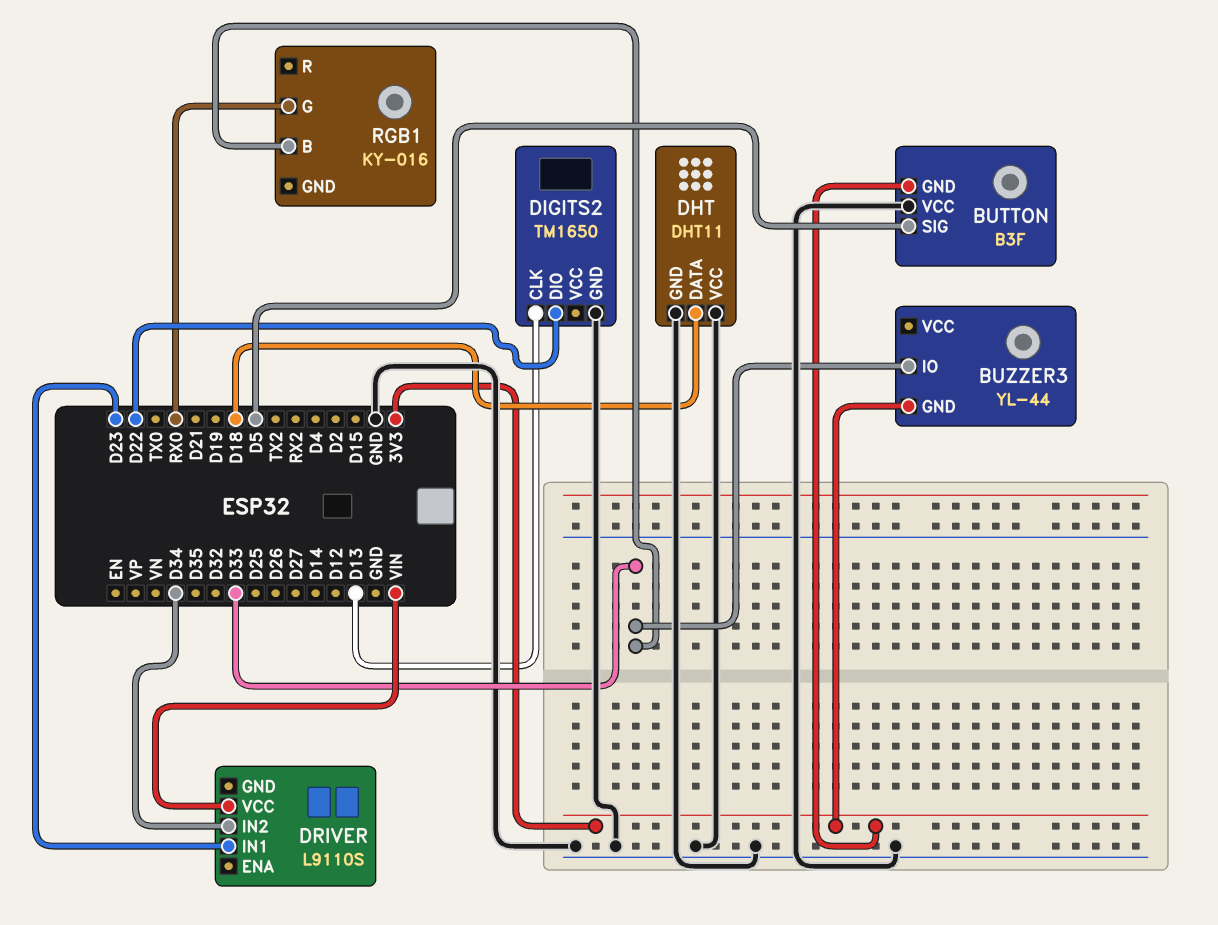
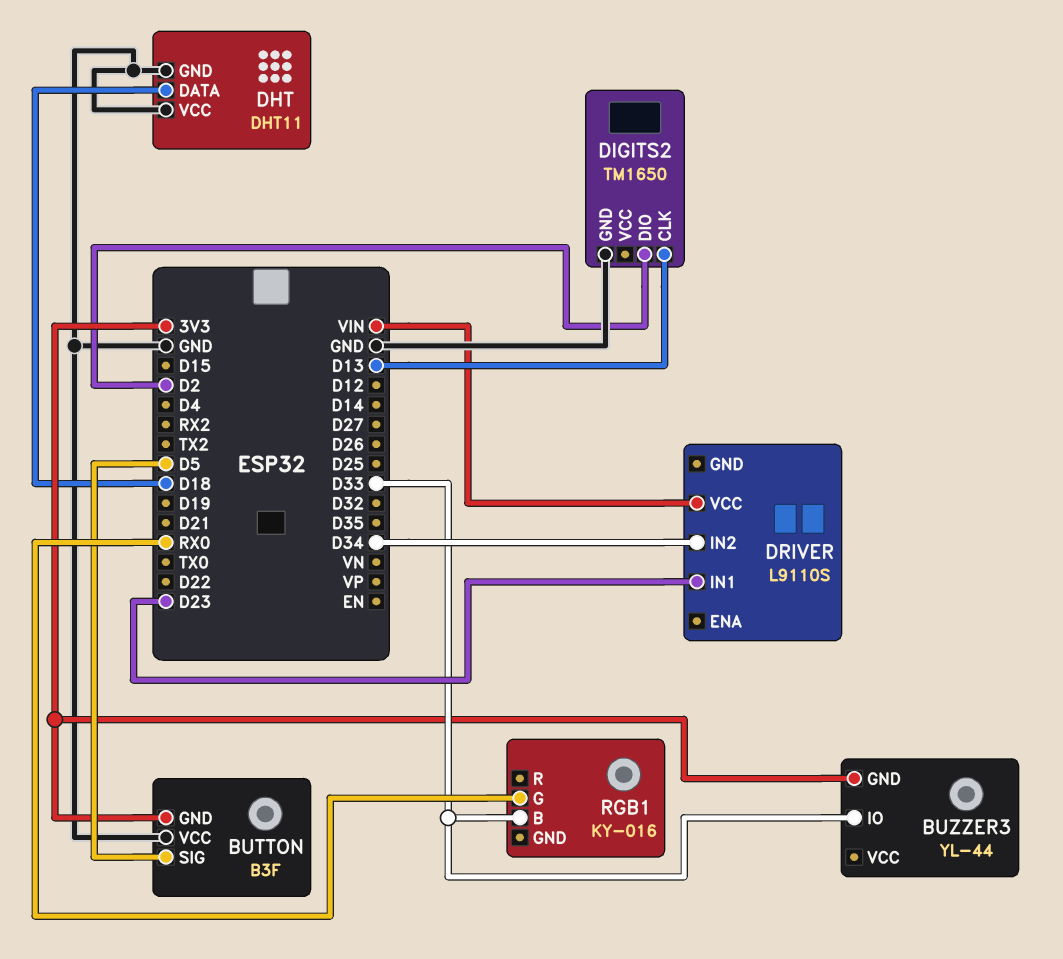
DIGITS2 pin DIO: D22 -> D2

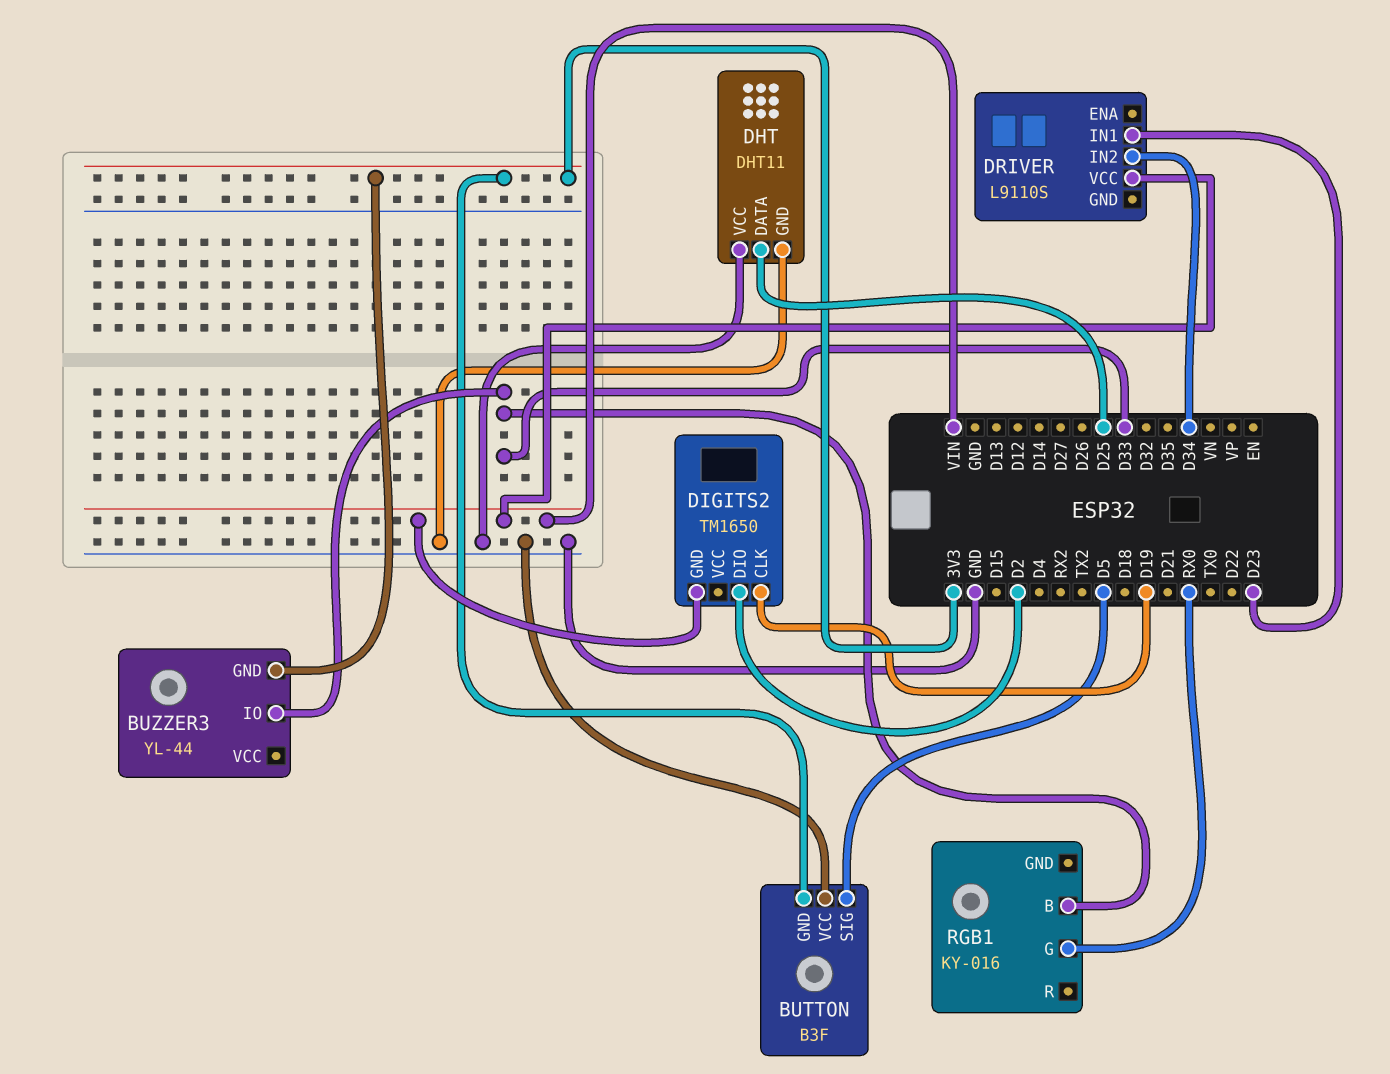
DHT pin DATA: D18 -> D25
DIGITS2 pin CLK: D13 -> D19
DIGITS2 pin GND: GND -> VIN

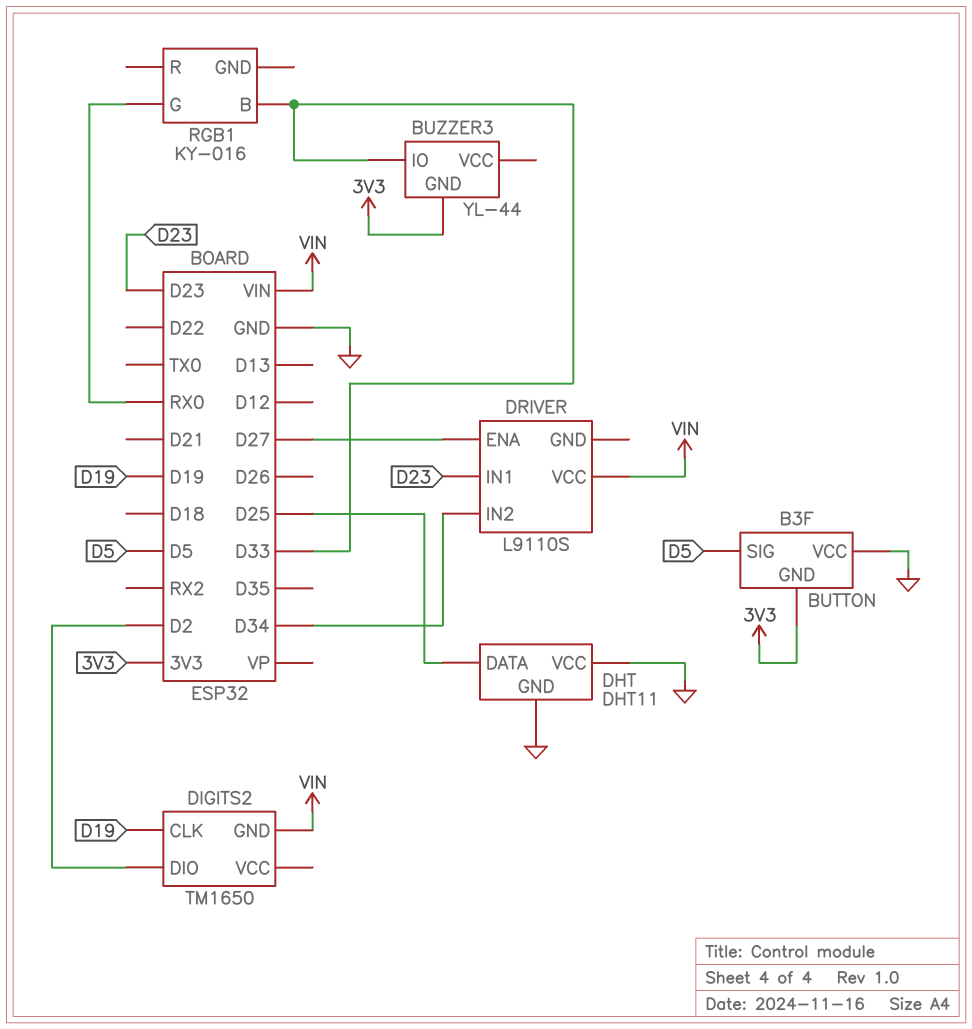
DRIVER pin ENA: none -> D27

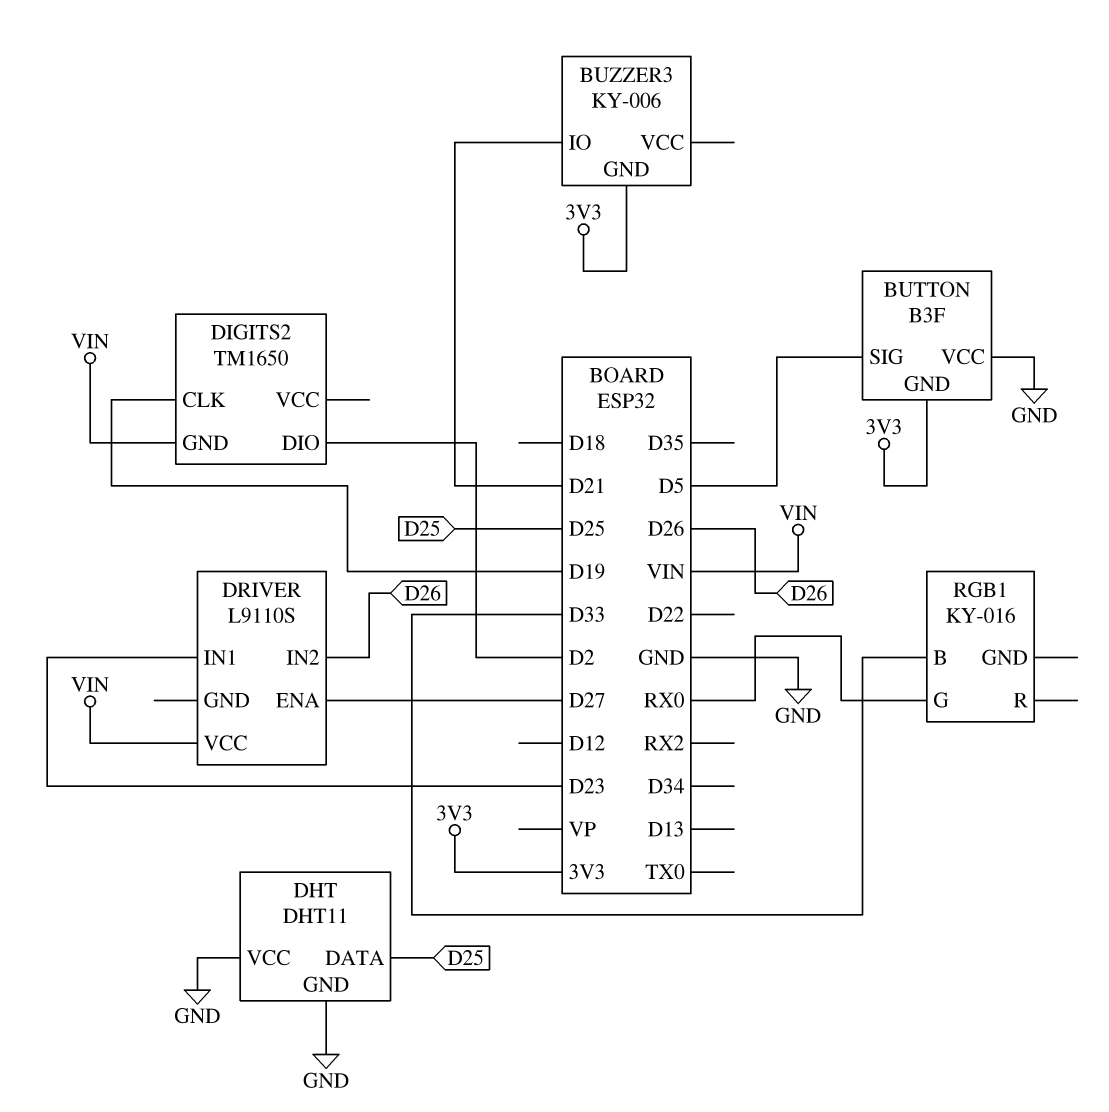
BUZZER3: YL-44 -> KY-006
BUZZER3 pin IO: D33 -> D21
DRIVER pin IN2: D34 -> D26

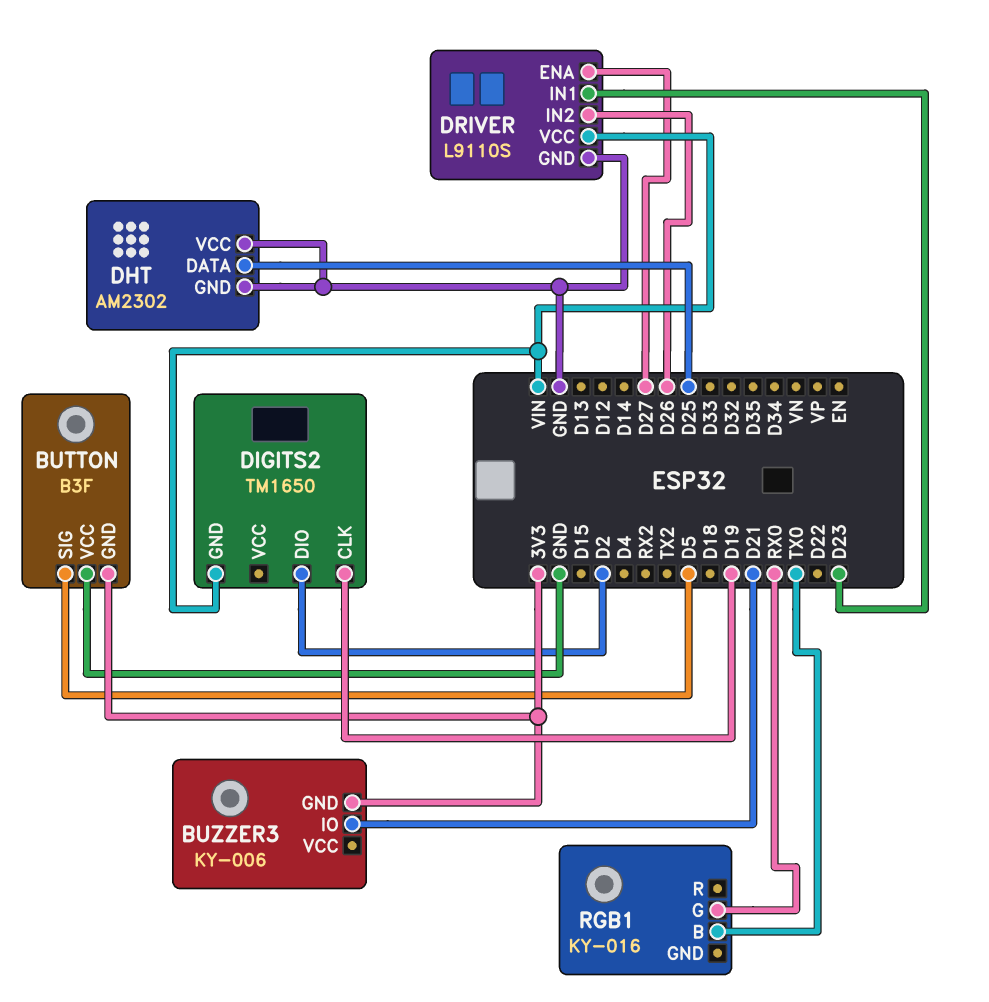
DHT: DHT11 -> AM2302
DRIVER pin GND: none -> GND
RGB1 pin B: D33 -> TX0

